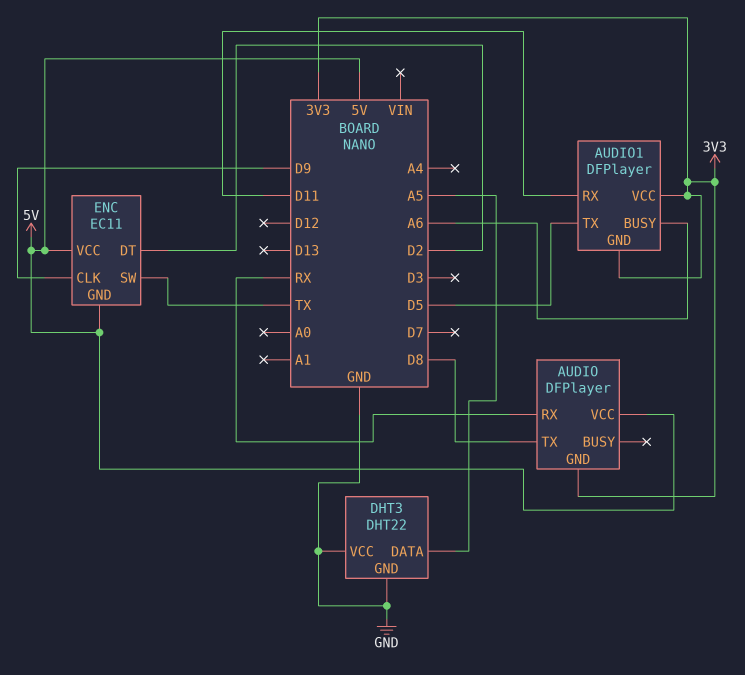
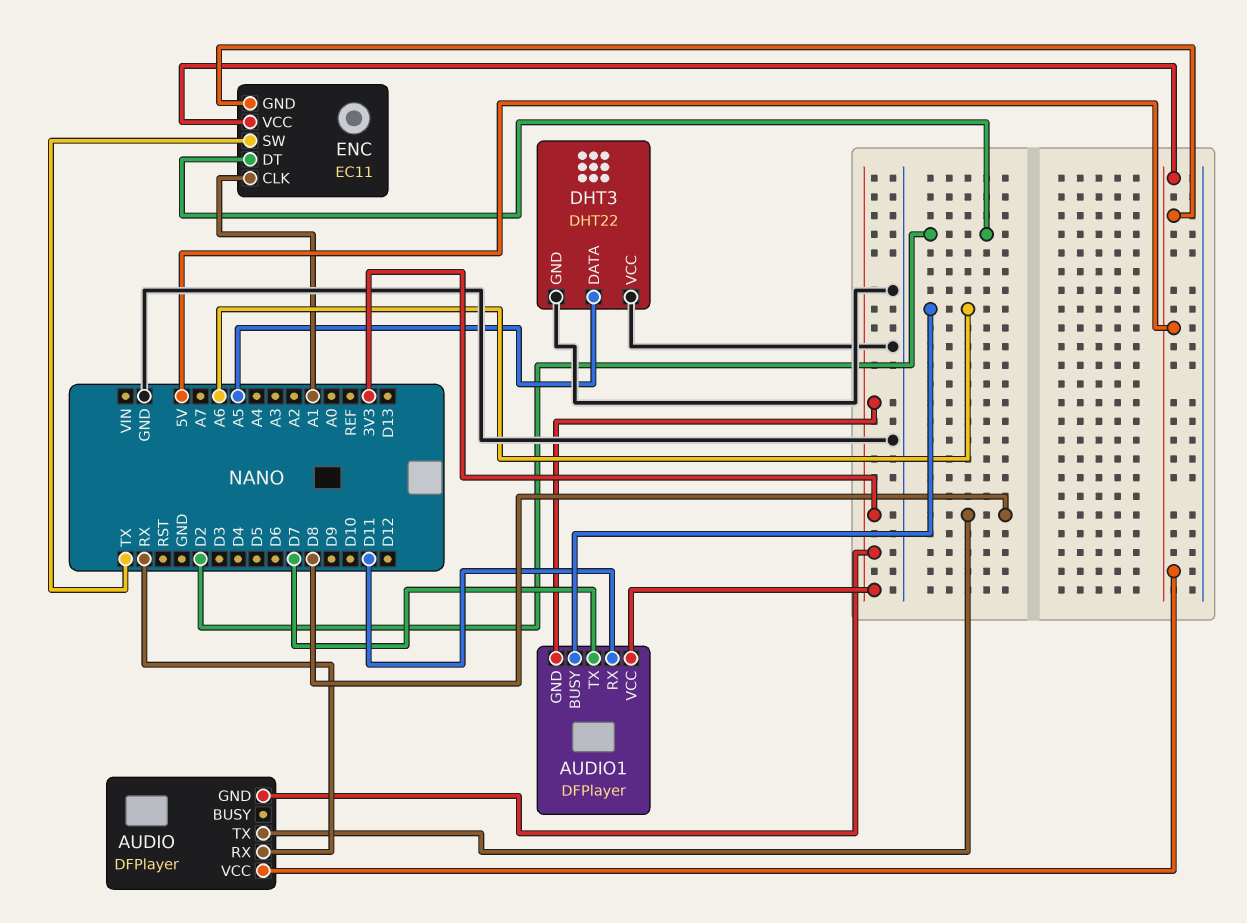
AUDIO1 pin TX: D5 -> D7
ENC pin CLK: D9 -> A1

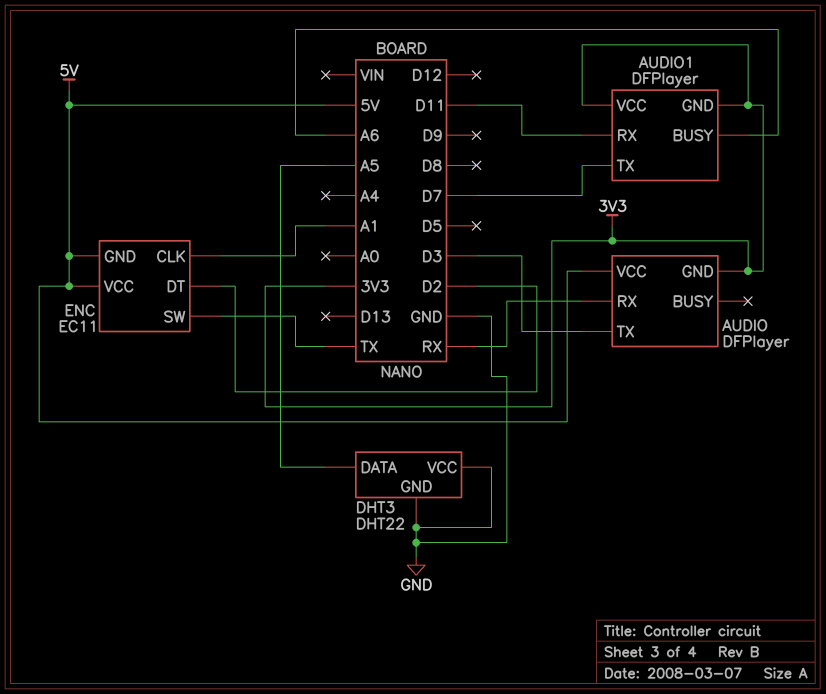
AUDIO pin TX: D8 -> D3

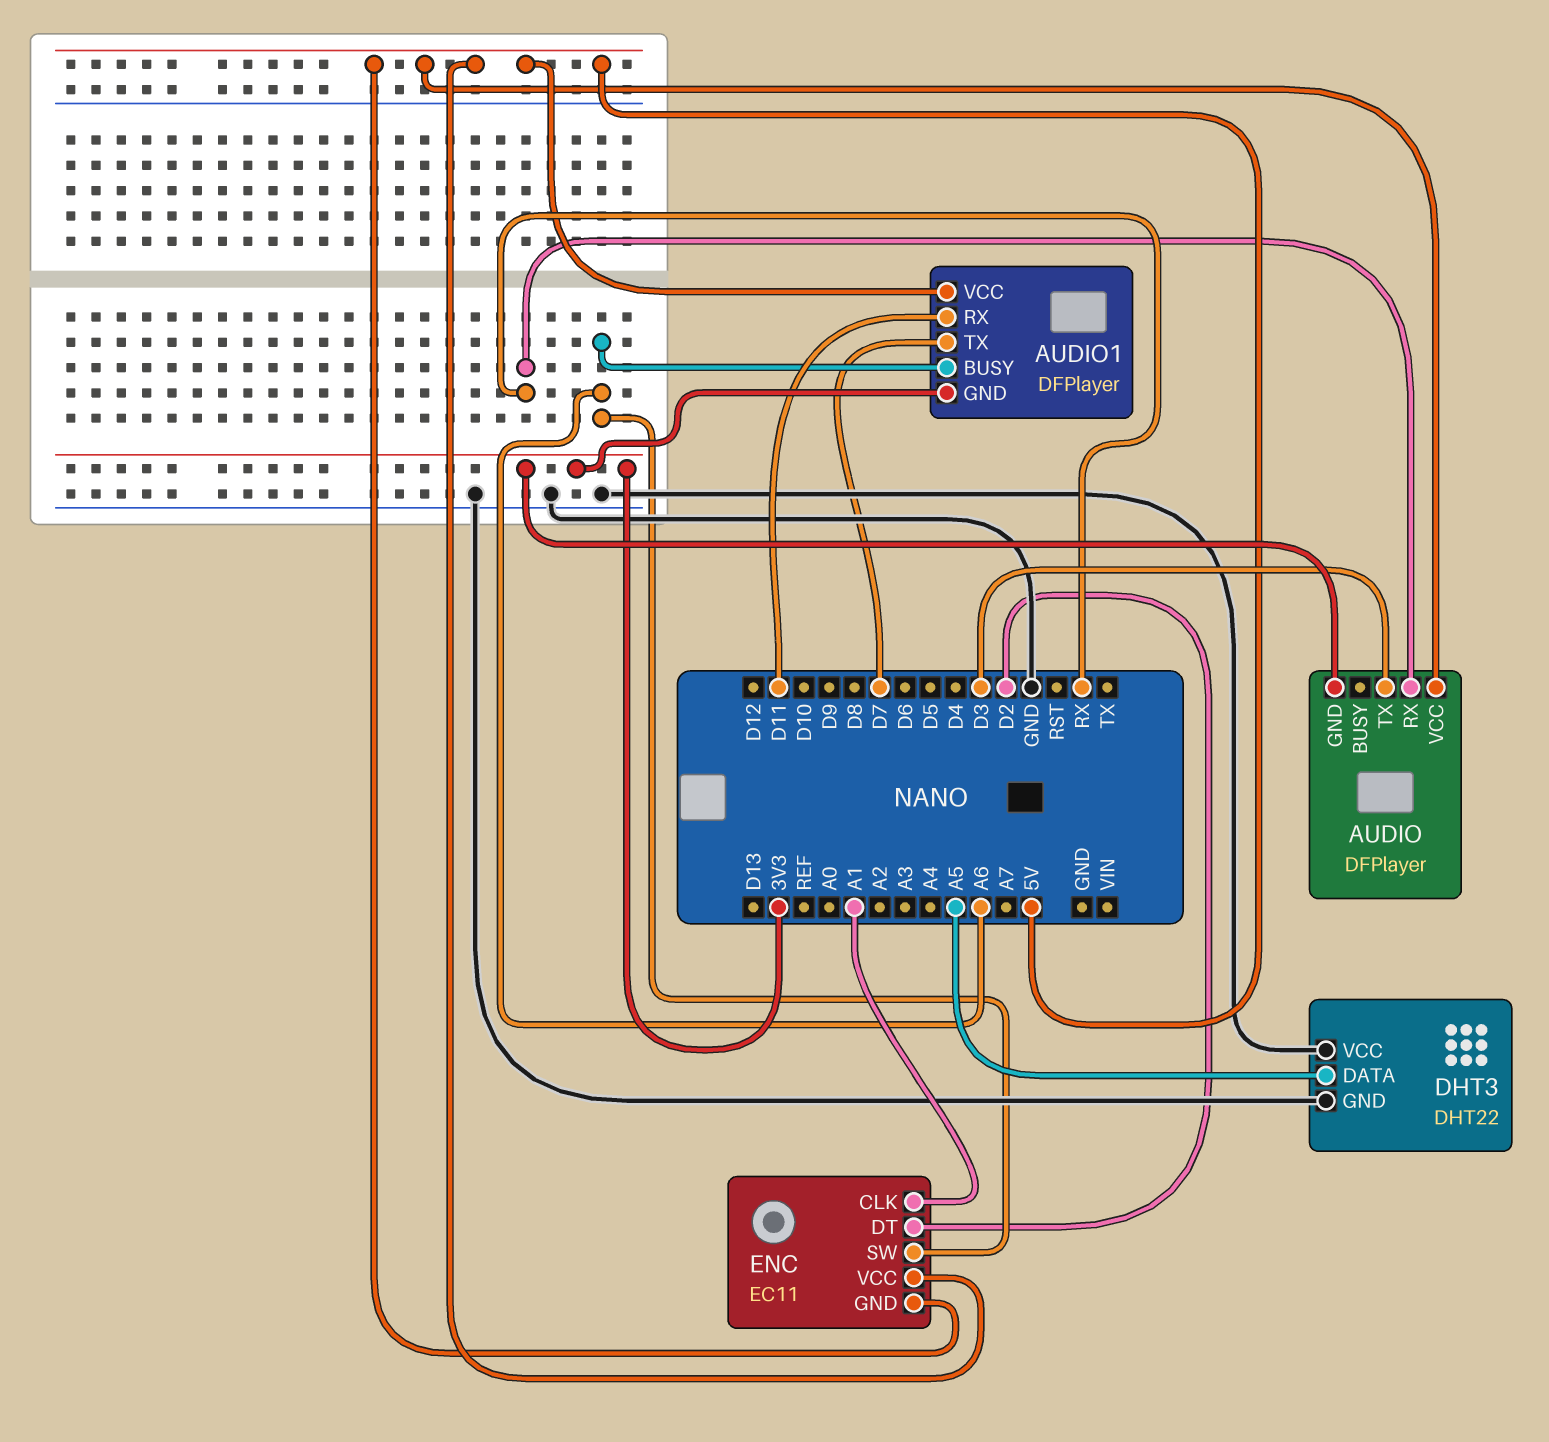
AUDIO1 pin VCC: 3V3 -> 5V
ENC pin SW: TX -> A6

